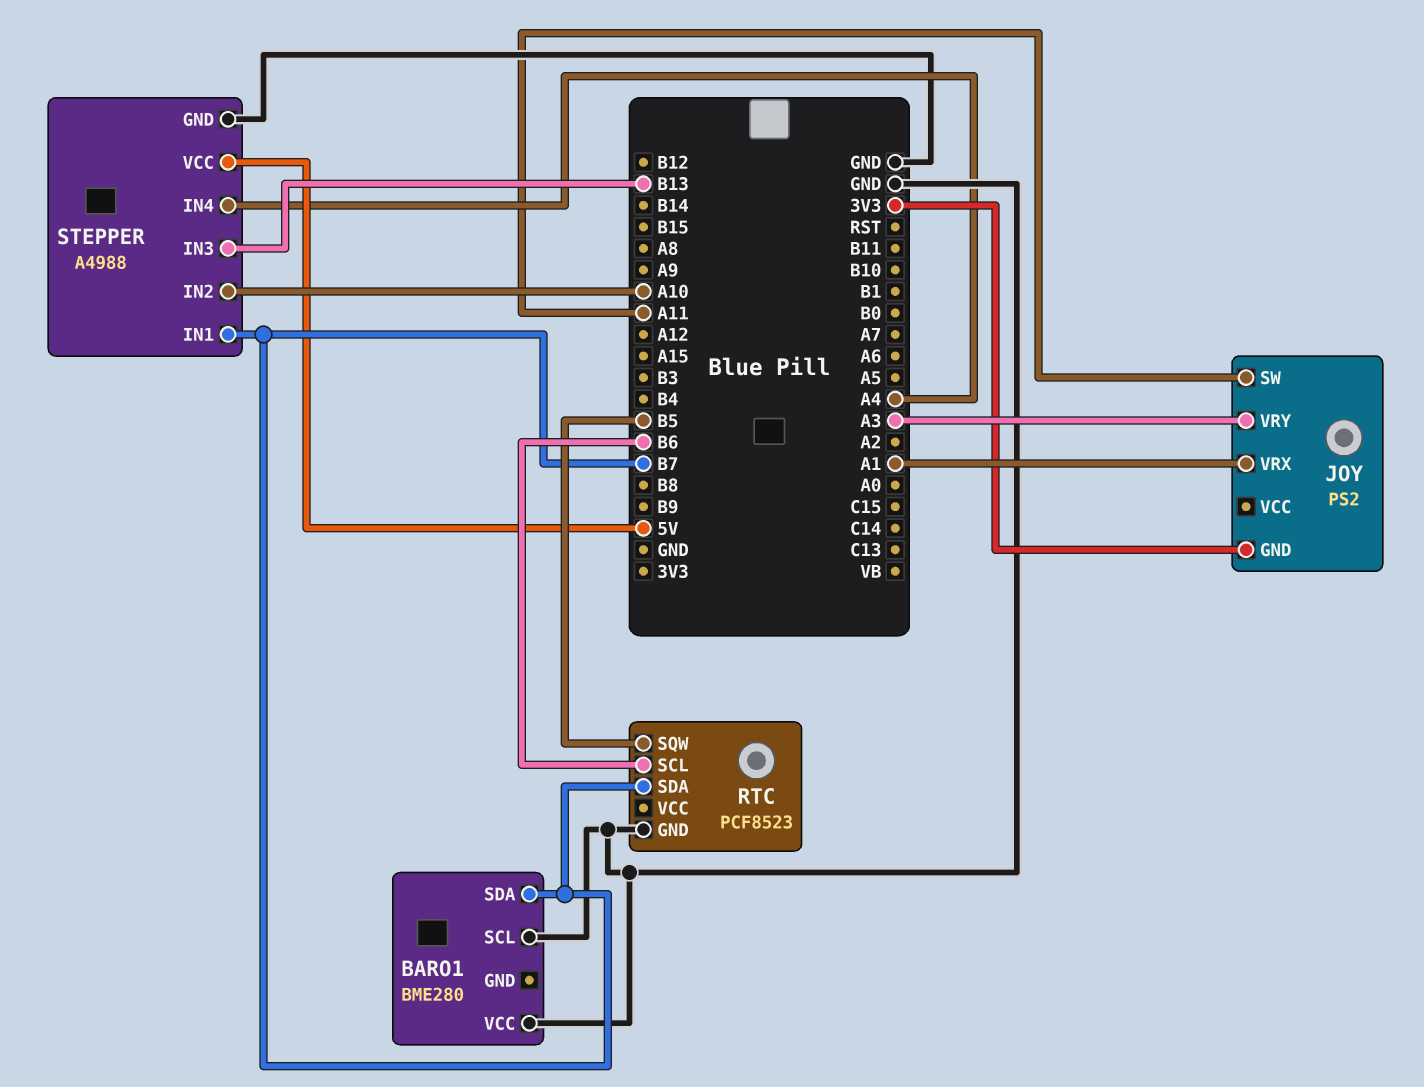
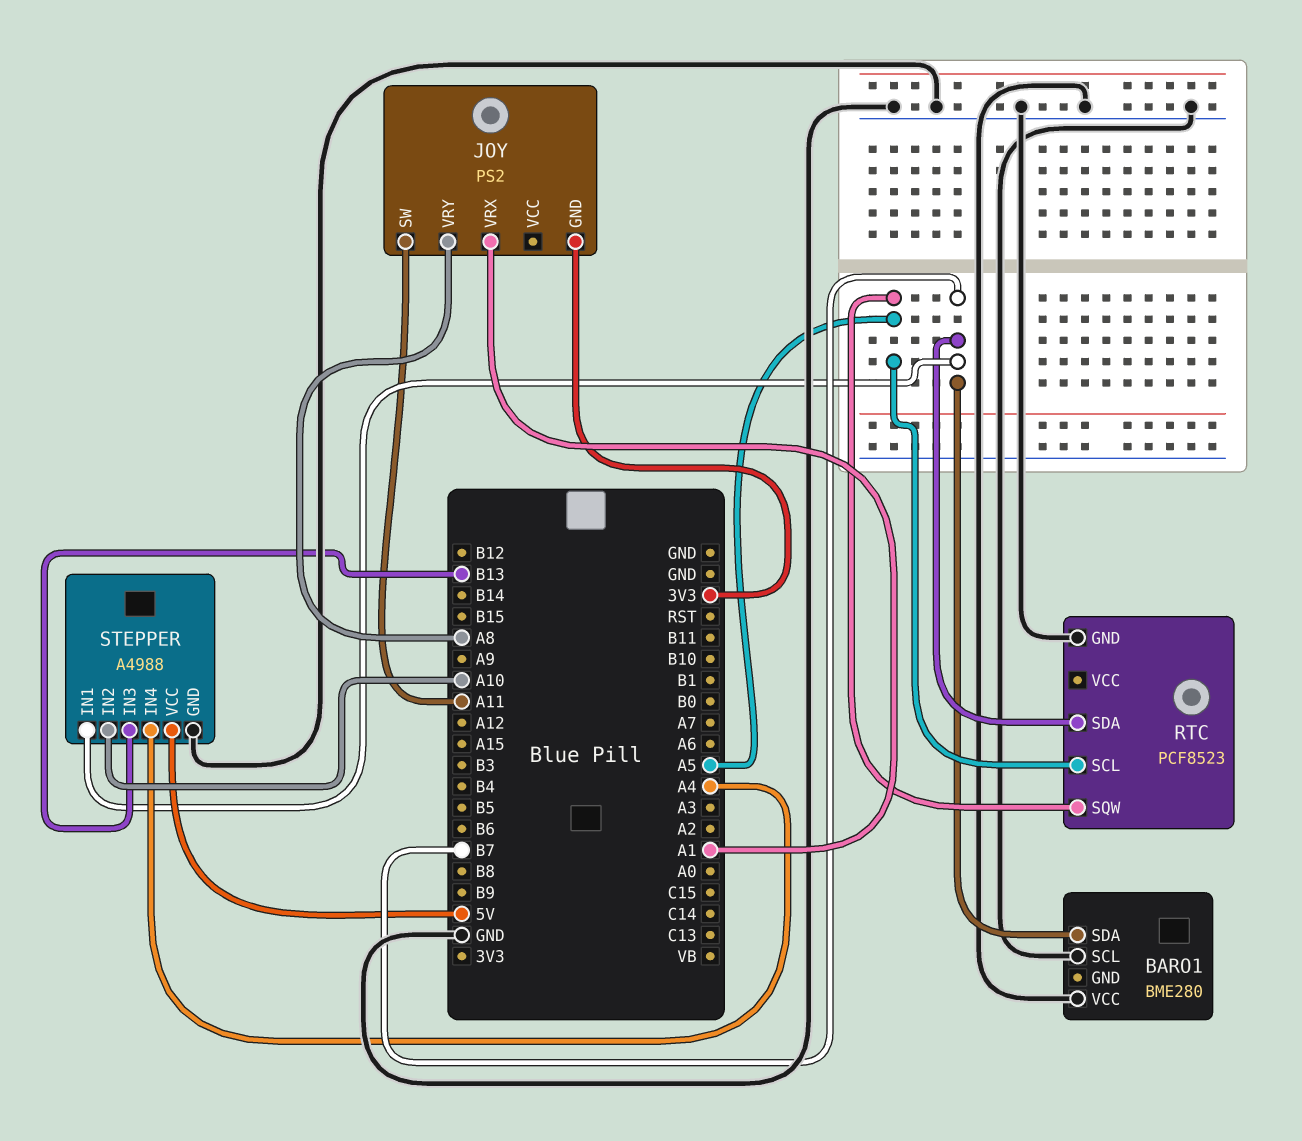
JOY pin VRY: A3 -> A8
RTC pin SCL: B6 -> A5
RTC pin SQW: B5 -> A5

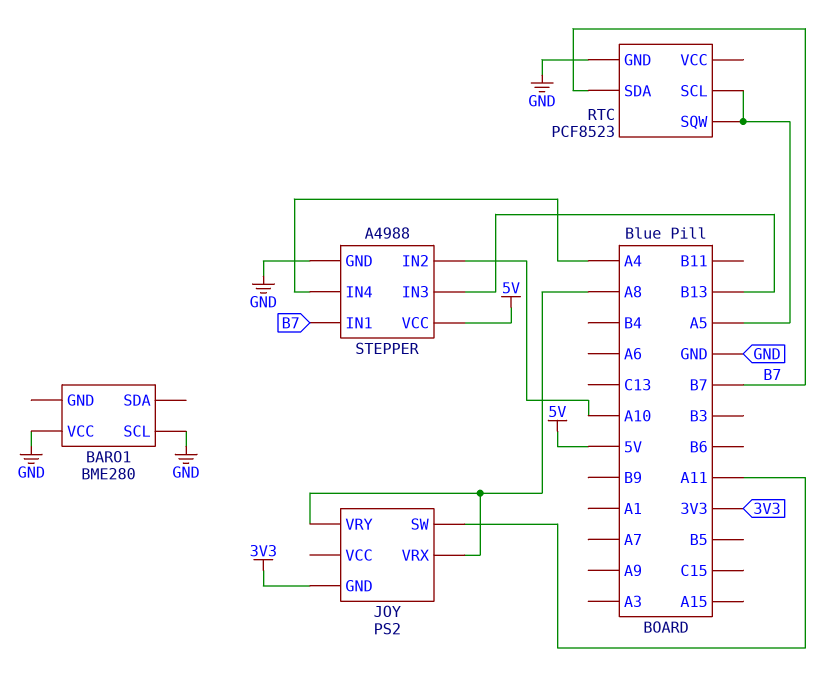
BARO1 pin SDA: B7 -> none
JOY pin VRX: A1 -> A8

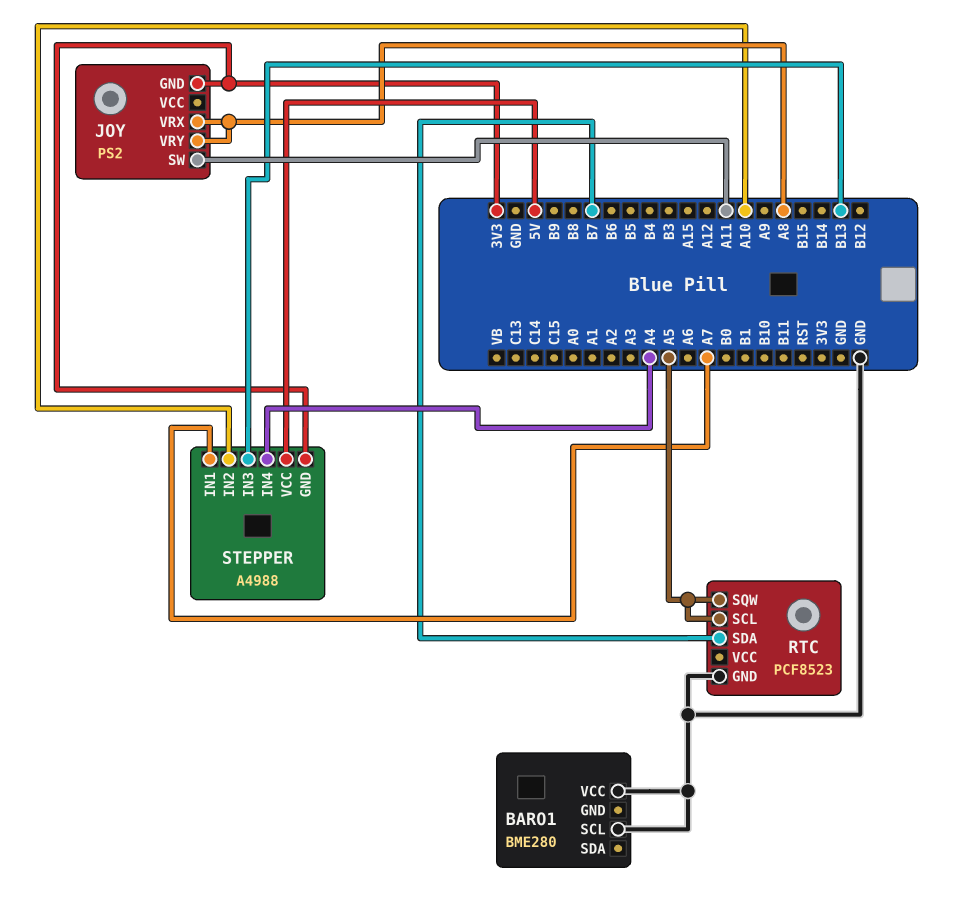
STEPPER pin GND: GND -> 3V3
STEPPER pin IN1: B7 -> A7

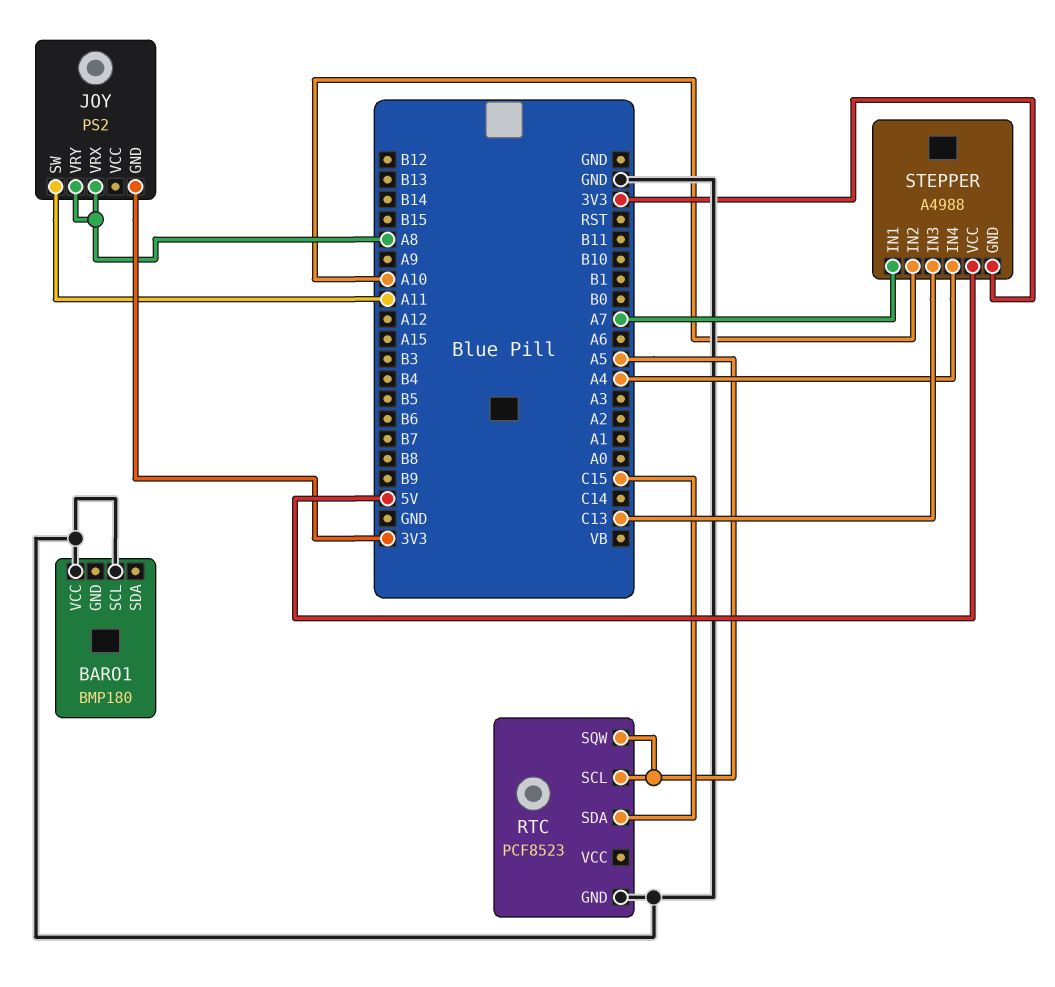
BARO1: BME280 -> BMP180
RTC pin SDA: B7 -> C15
STEPPER pin IN3: B13 -> C13

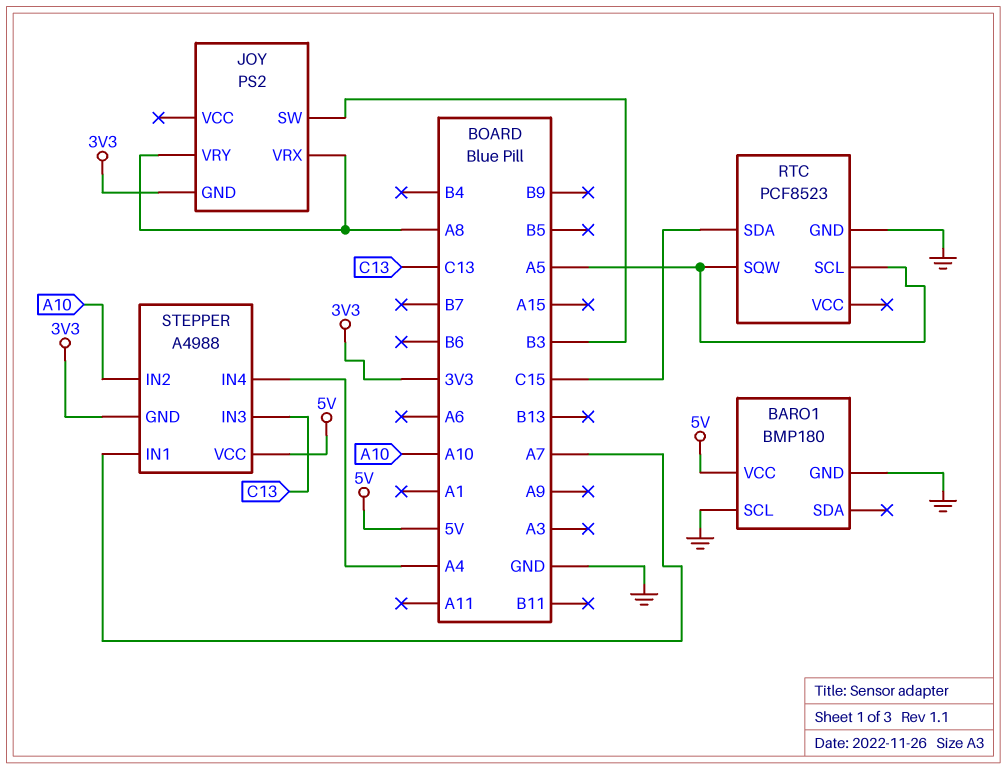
BARO1 pin GND: none -> GND
BARO1 pin VCC: GND -> 5V
JOY pin SW: A11 -> B3

